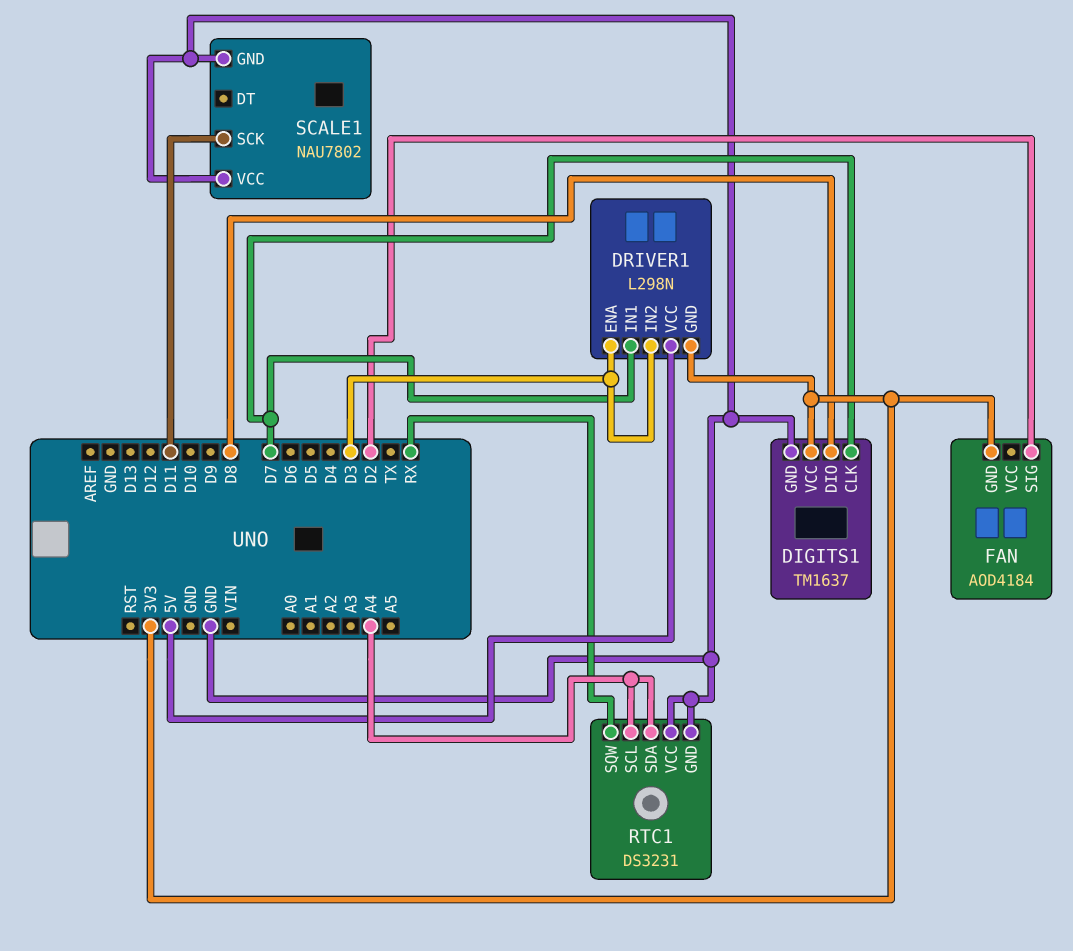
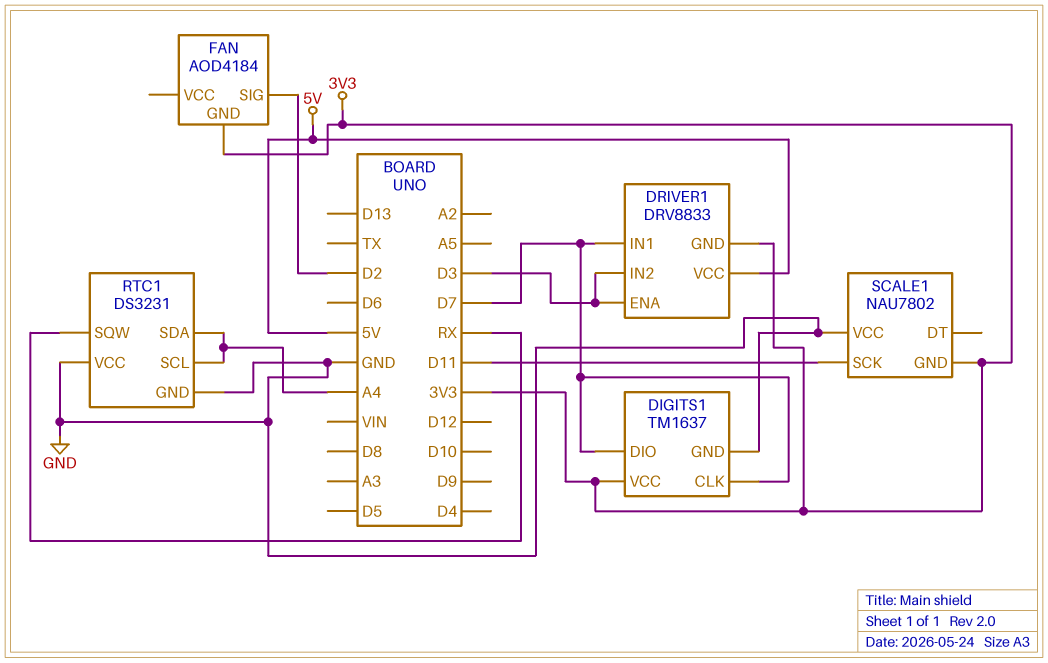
DIGITS1 pin DIO: D8 -> D7
DRIVER1: L298N -> DRV8833
SCALE1 pin GND: GND -> 3V3

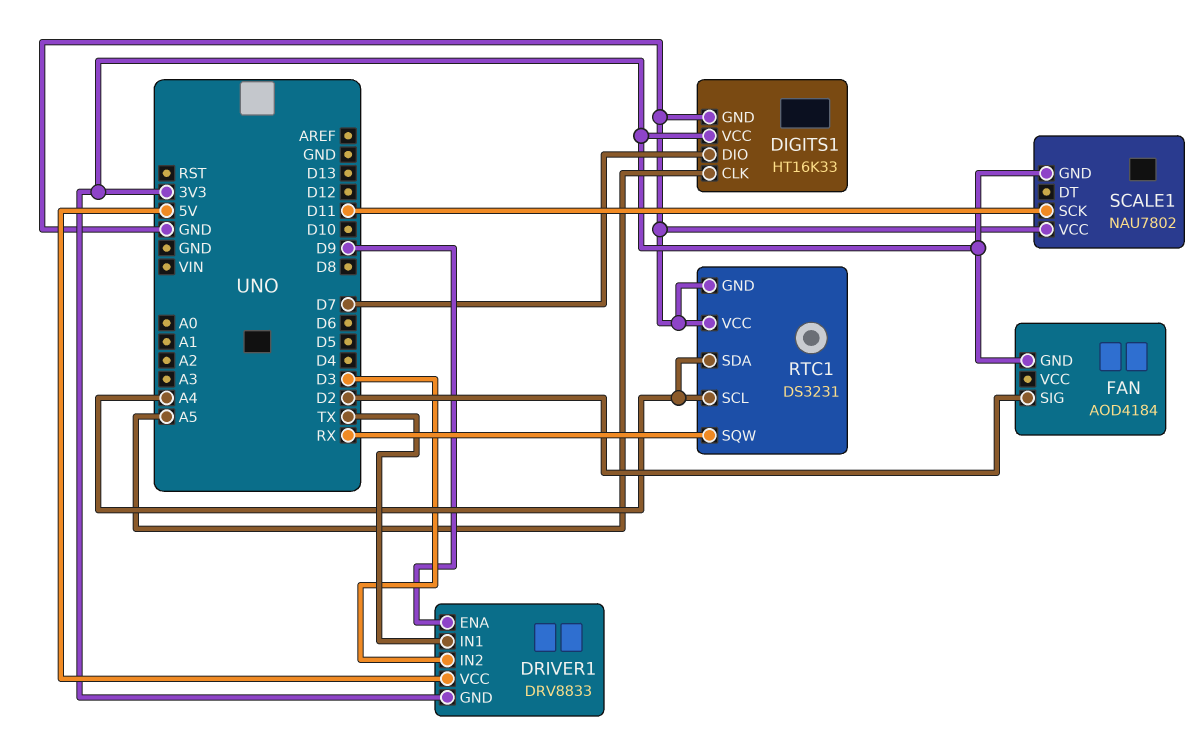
DIGITS1: TM1637 -> HT16K33
DIGITS1 pin CLK: D7 -> A5
DRIVER1 pin ENA: D3 -> D9
DRIVER1 pin IN1: D7 -> TX

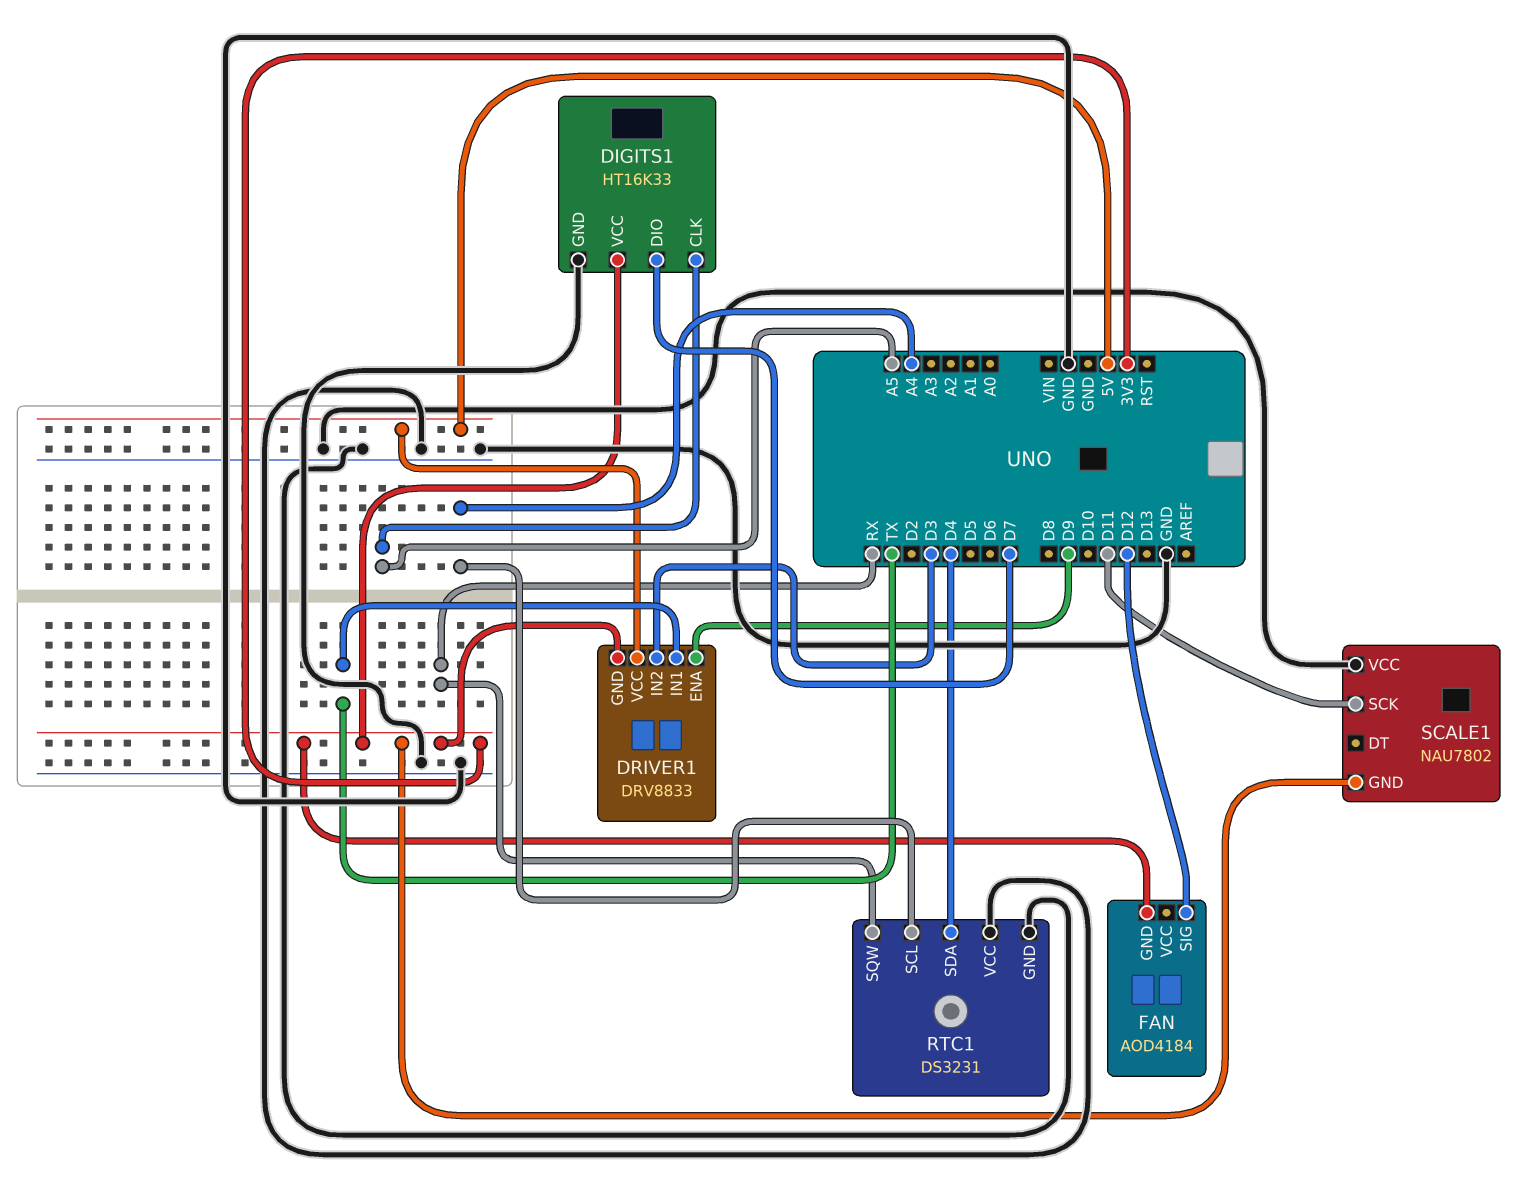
FAN pin SIG: D2 -> D12
RTC1 pin SDA: A4 -> D4

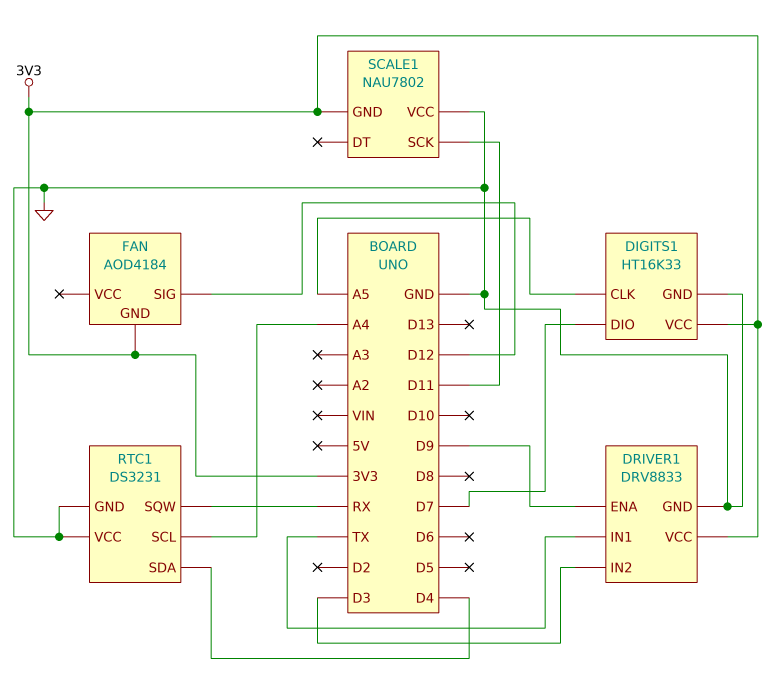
DRIVER1 pin GND: 3V3 -> GND
DRIVER1 pin VCC: 5V -> 3V3

